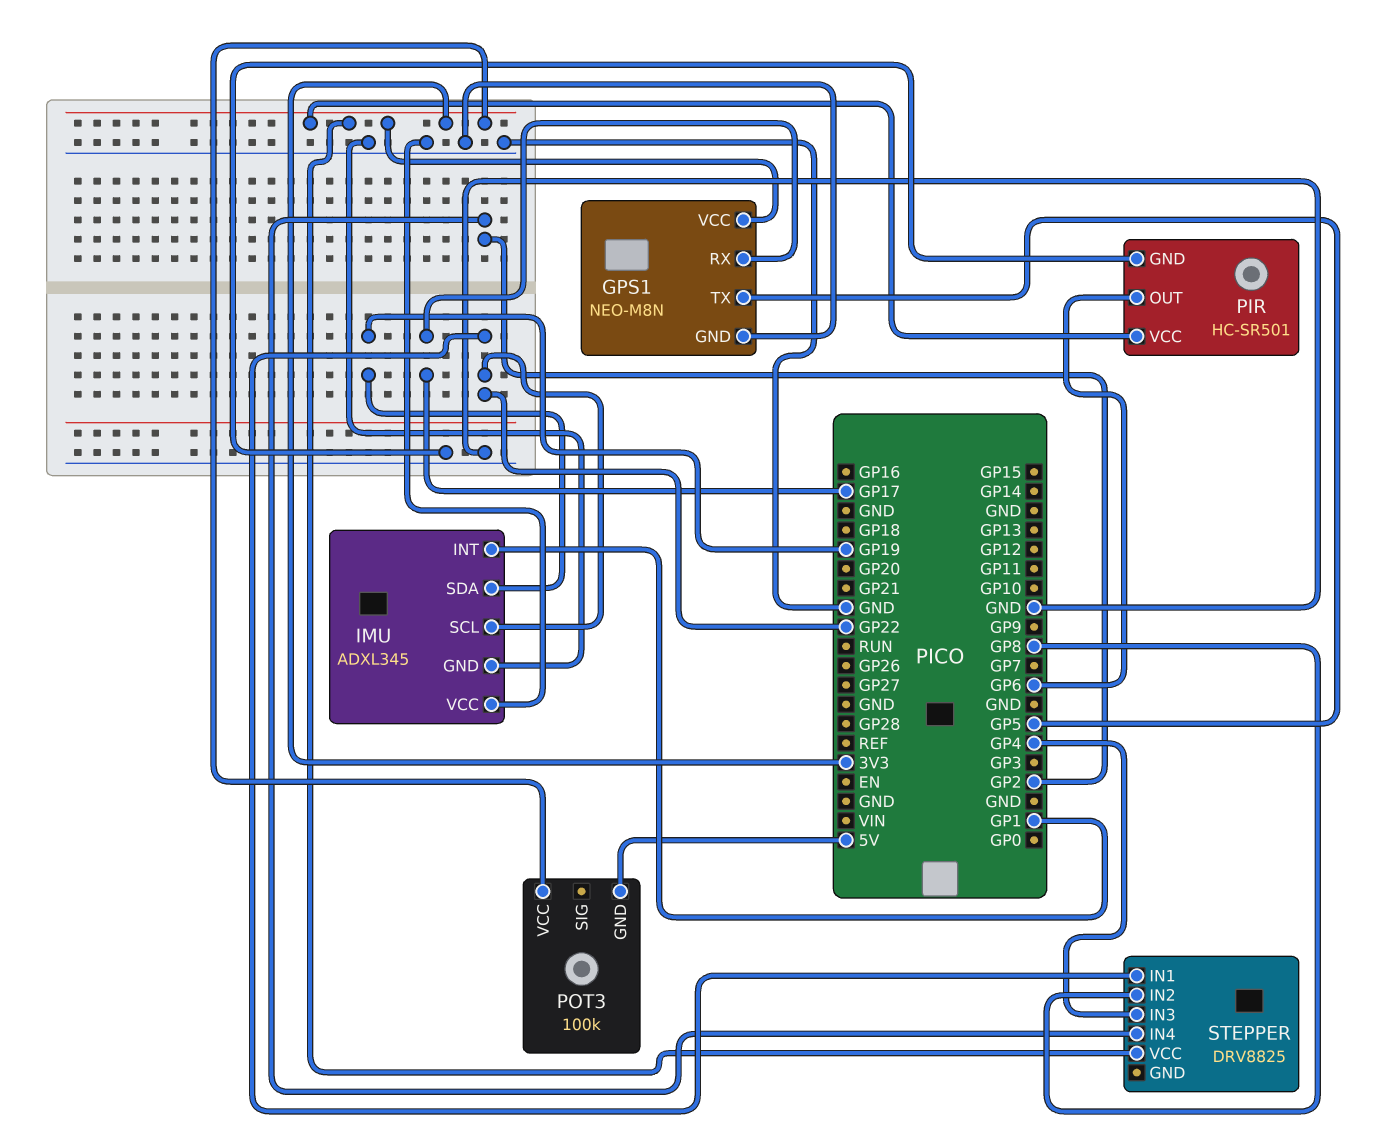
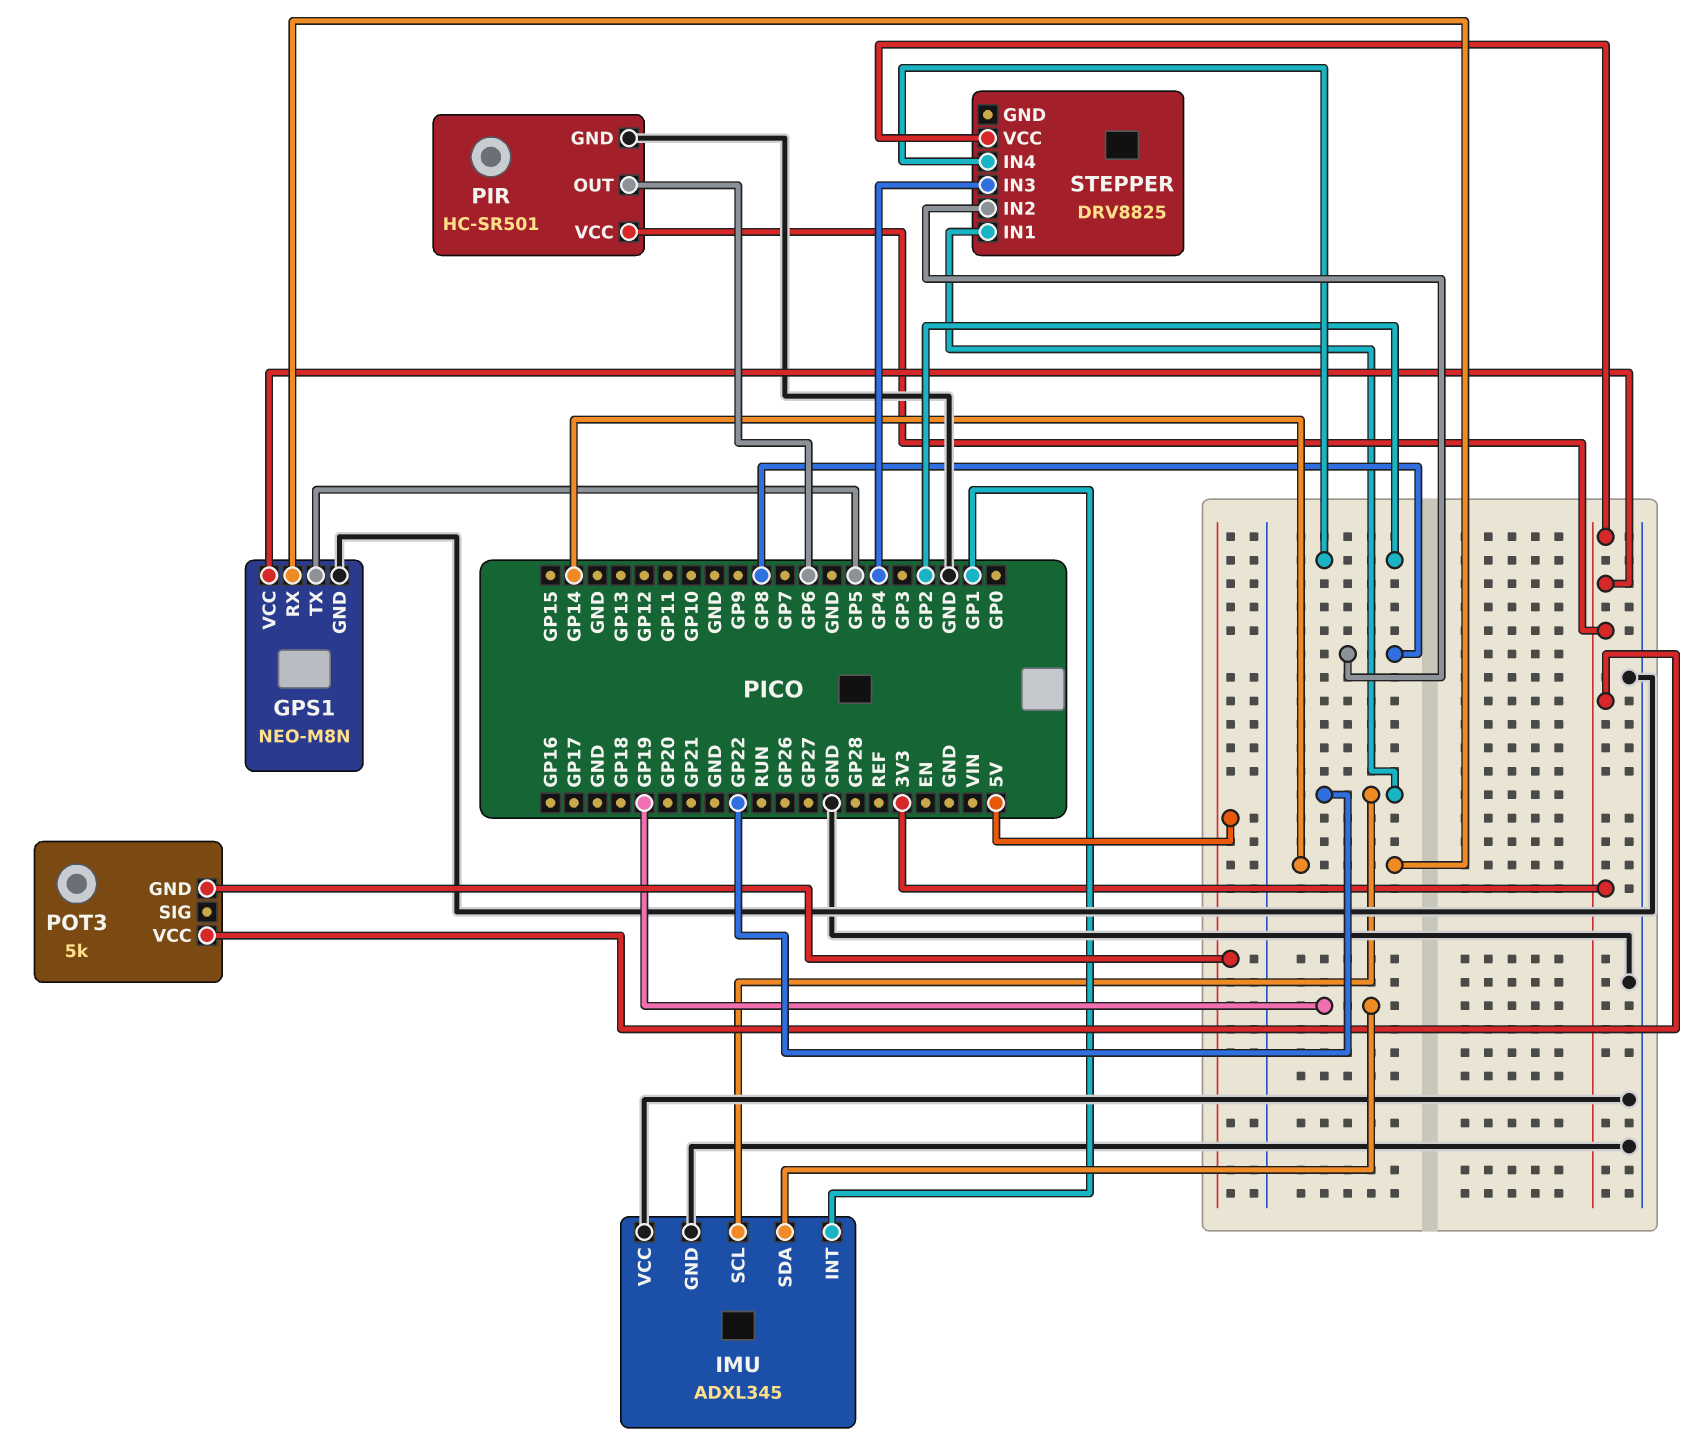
GPS1 pin RX: GP17 -> GP14
POT3: 100k -> 5k

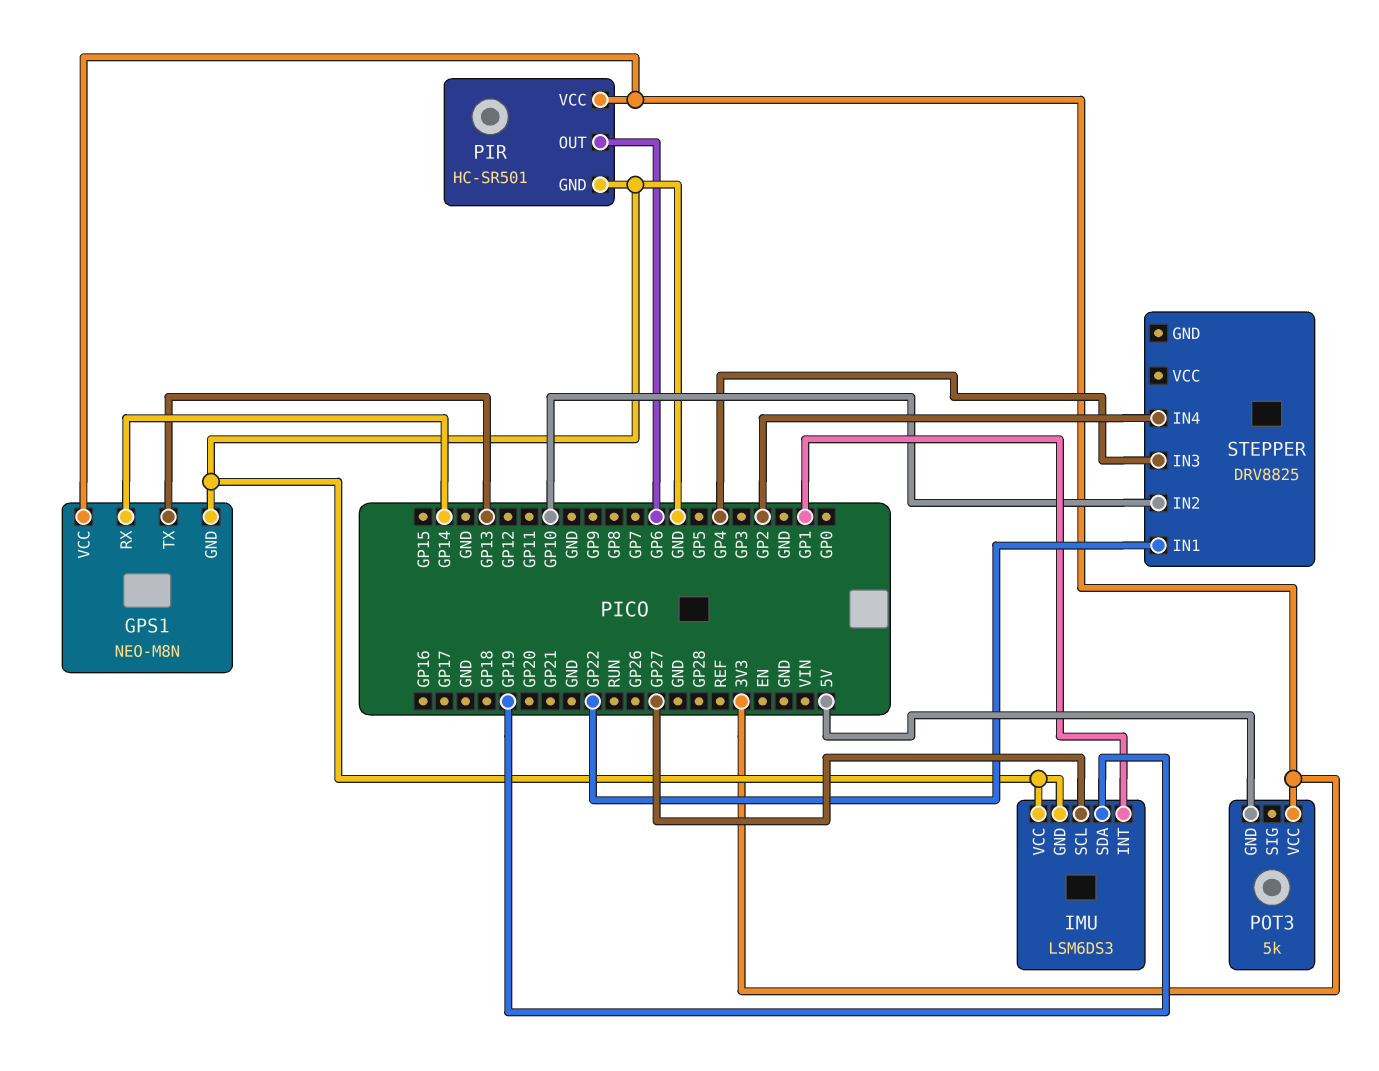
GPS1 pin TX: GP5 -> GP13
IMU: ADXL345 -> LSM6DS3
IMU pin SCL: GP22 -> GP27
STEPPER pin IN2: GP8 -> GP10
STEPPER pin VCC: 3V3 -> none

